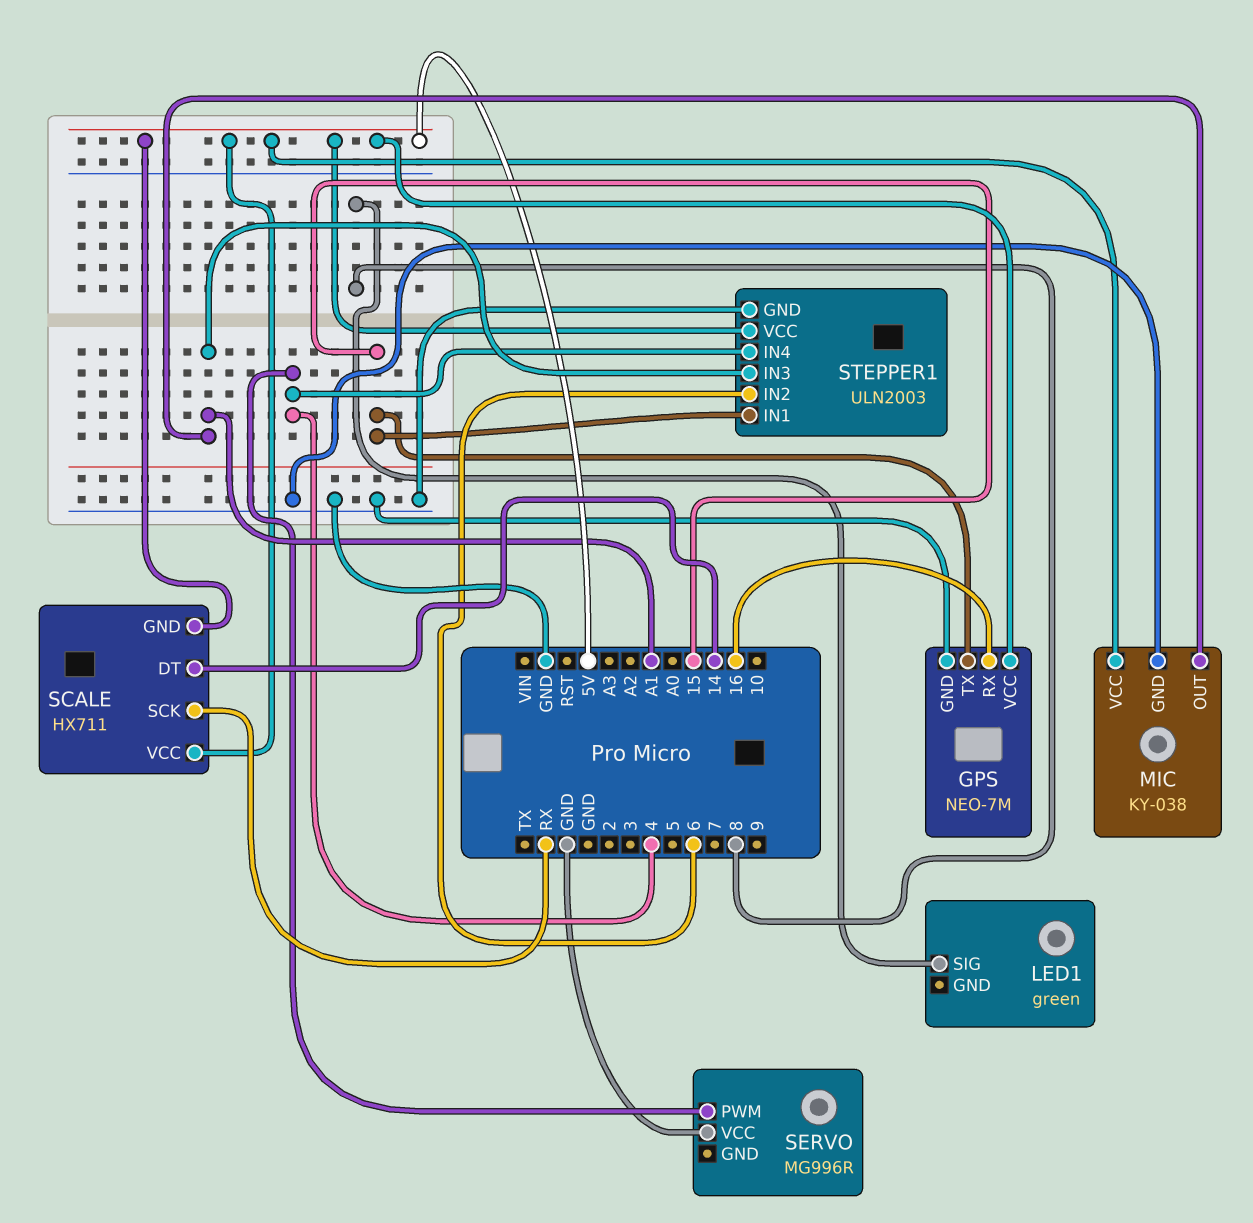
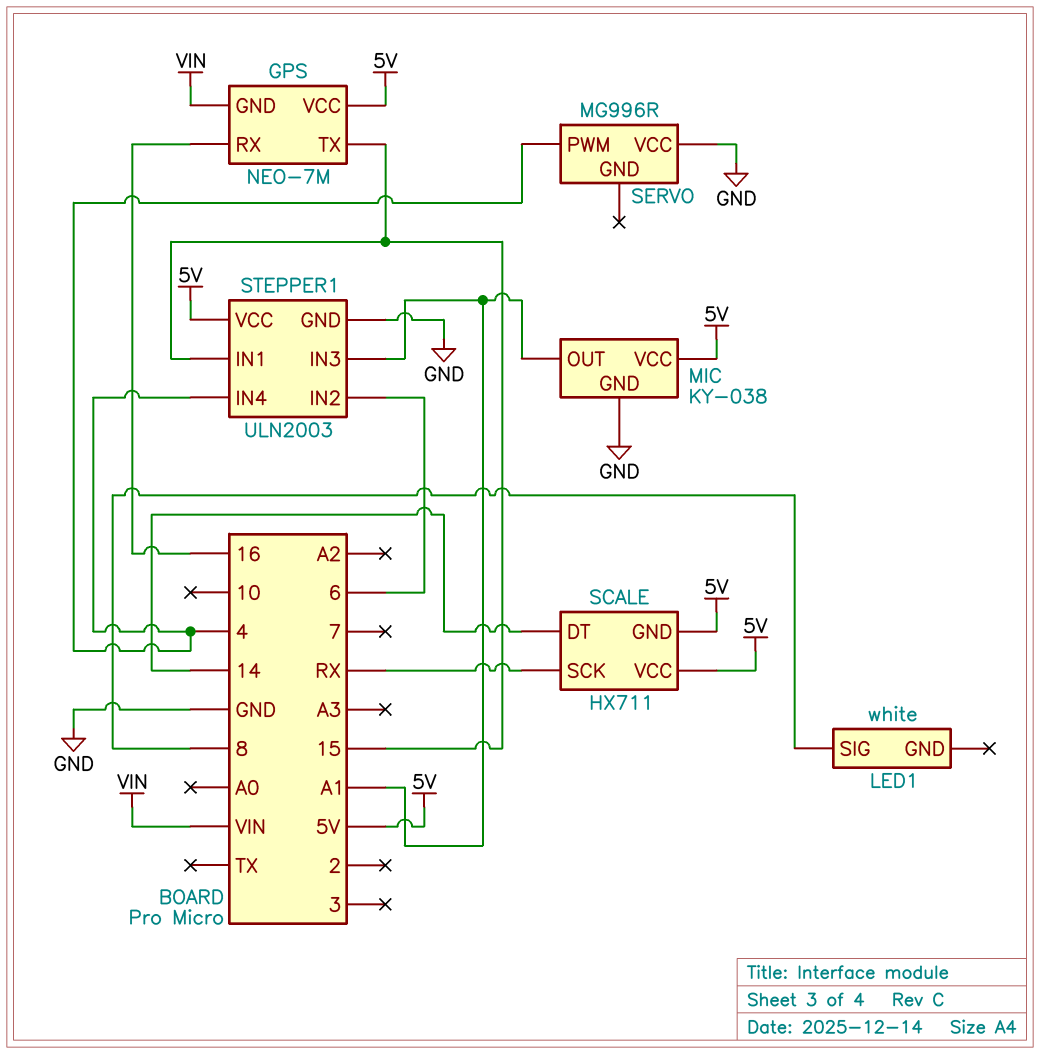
GPS pin GND: GND -> VIN
LED1: green -> white

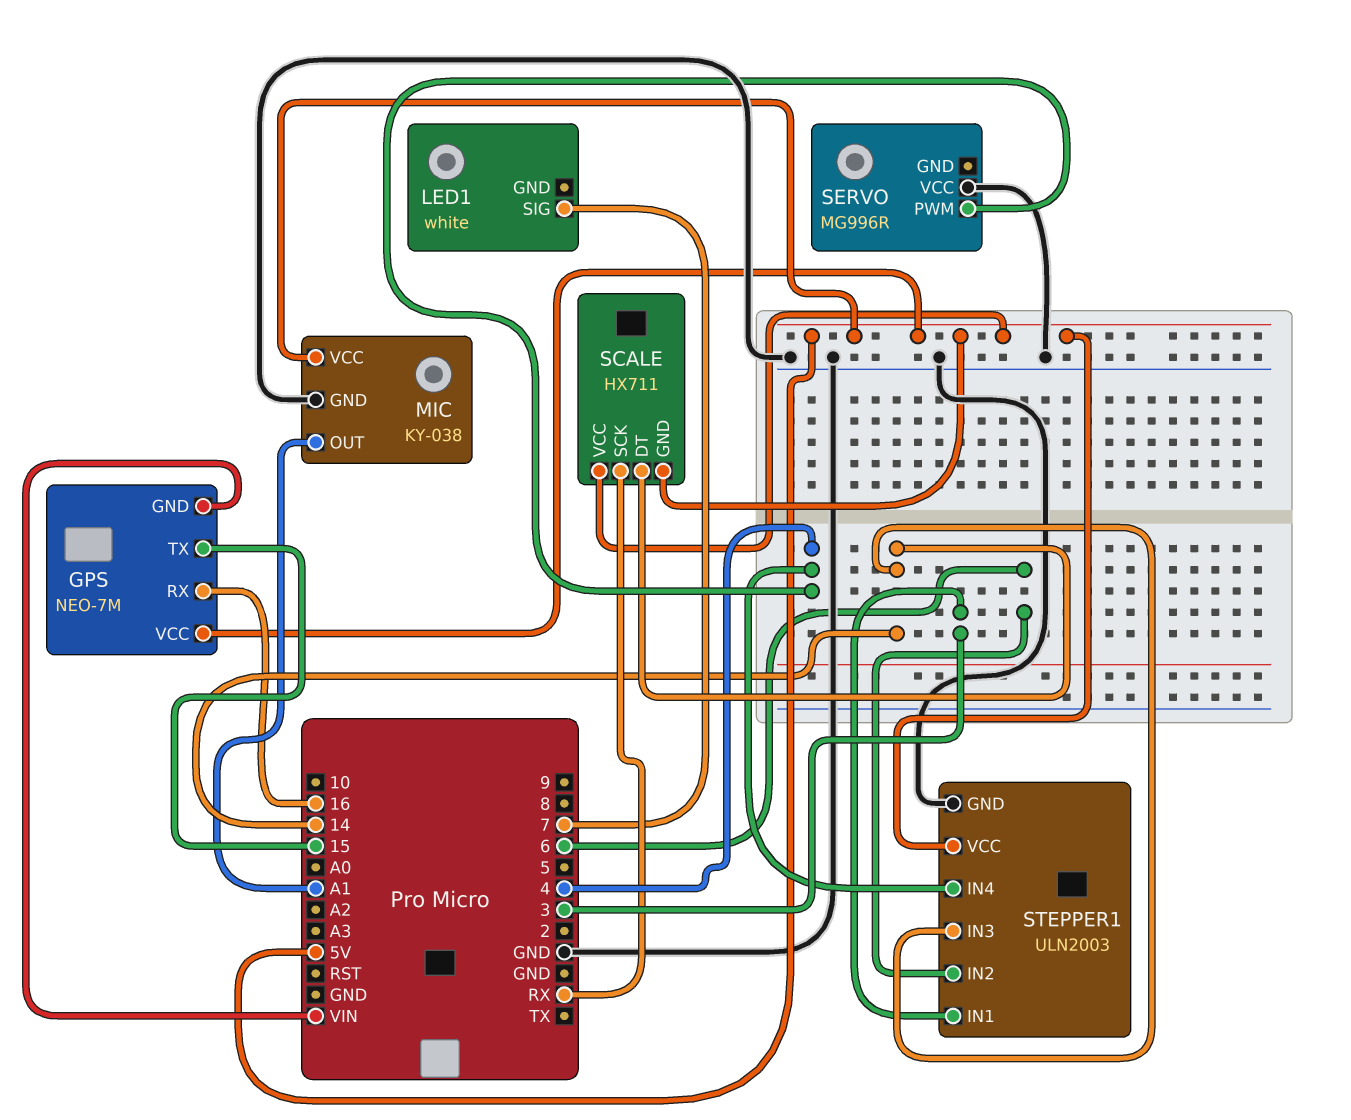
LED1 pin SIG: 8 -> 7
STEPPER1 pin IN1: 15 -> 3
STEPPER1 pin IN3: A1 -> 14

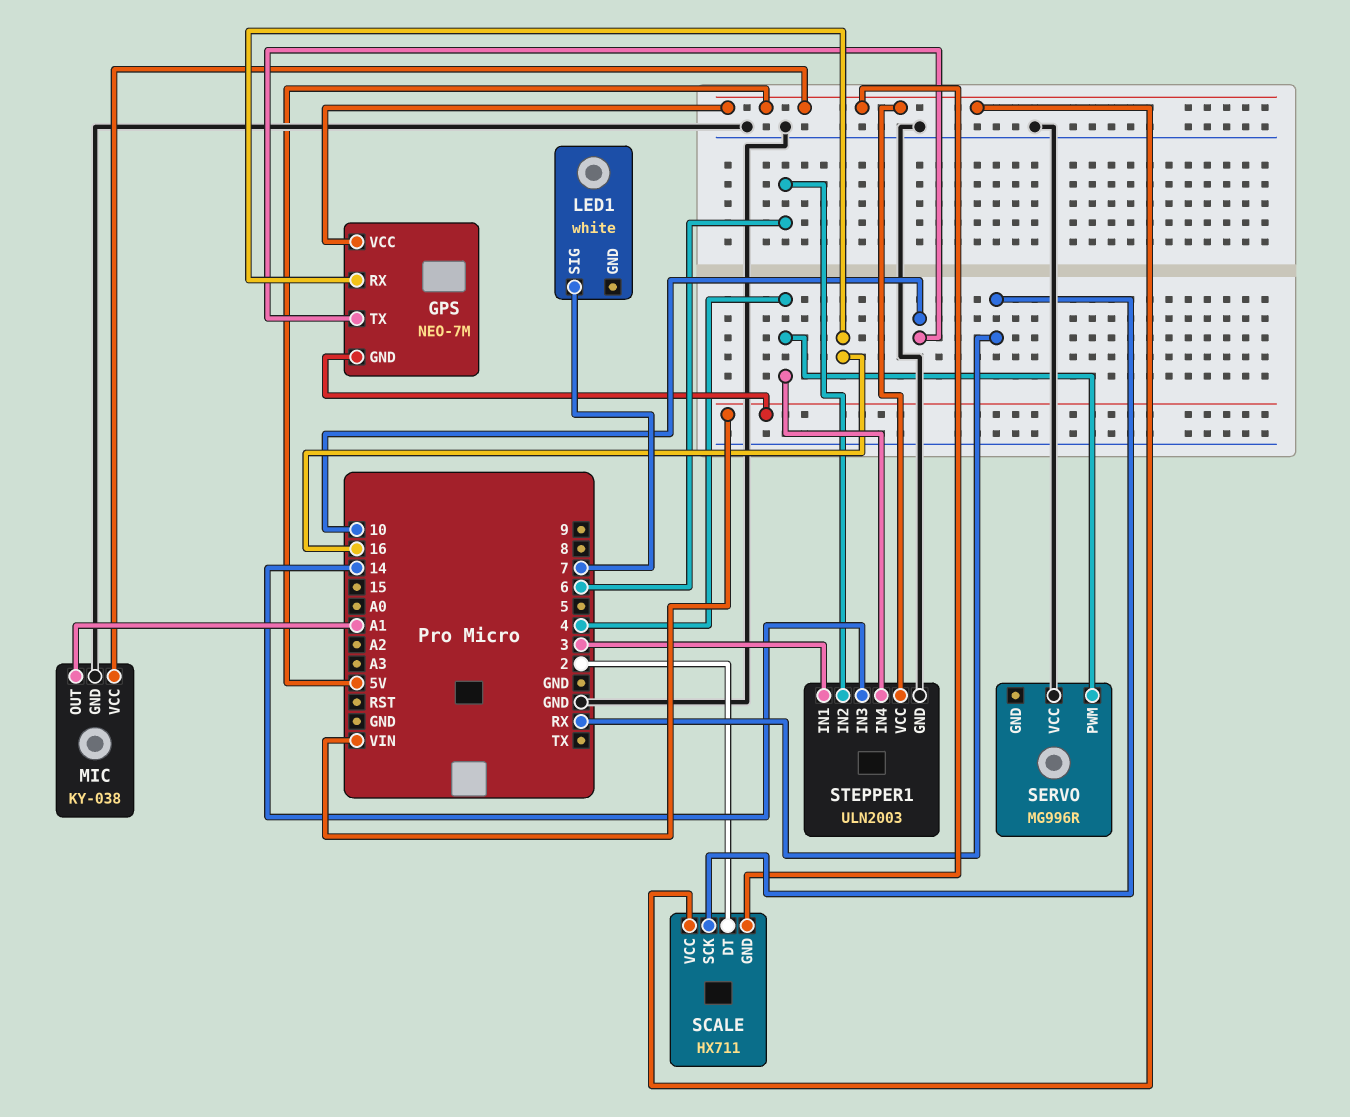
GPS pin TX: 15 -> 10
SCALE pin DT: 14 -> 2

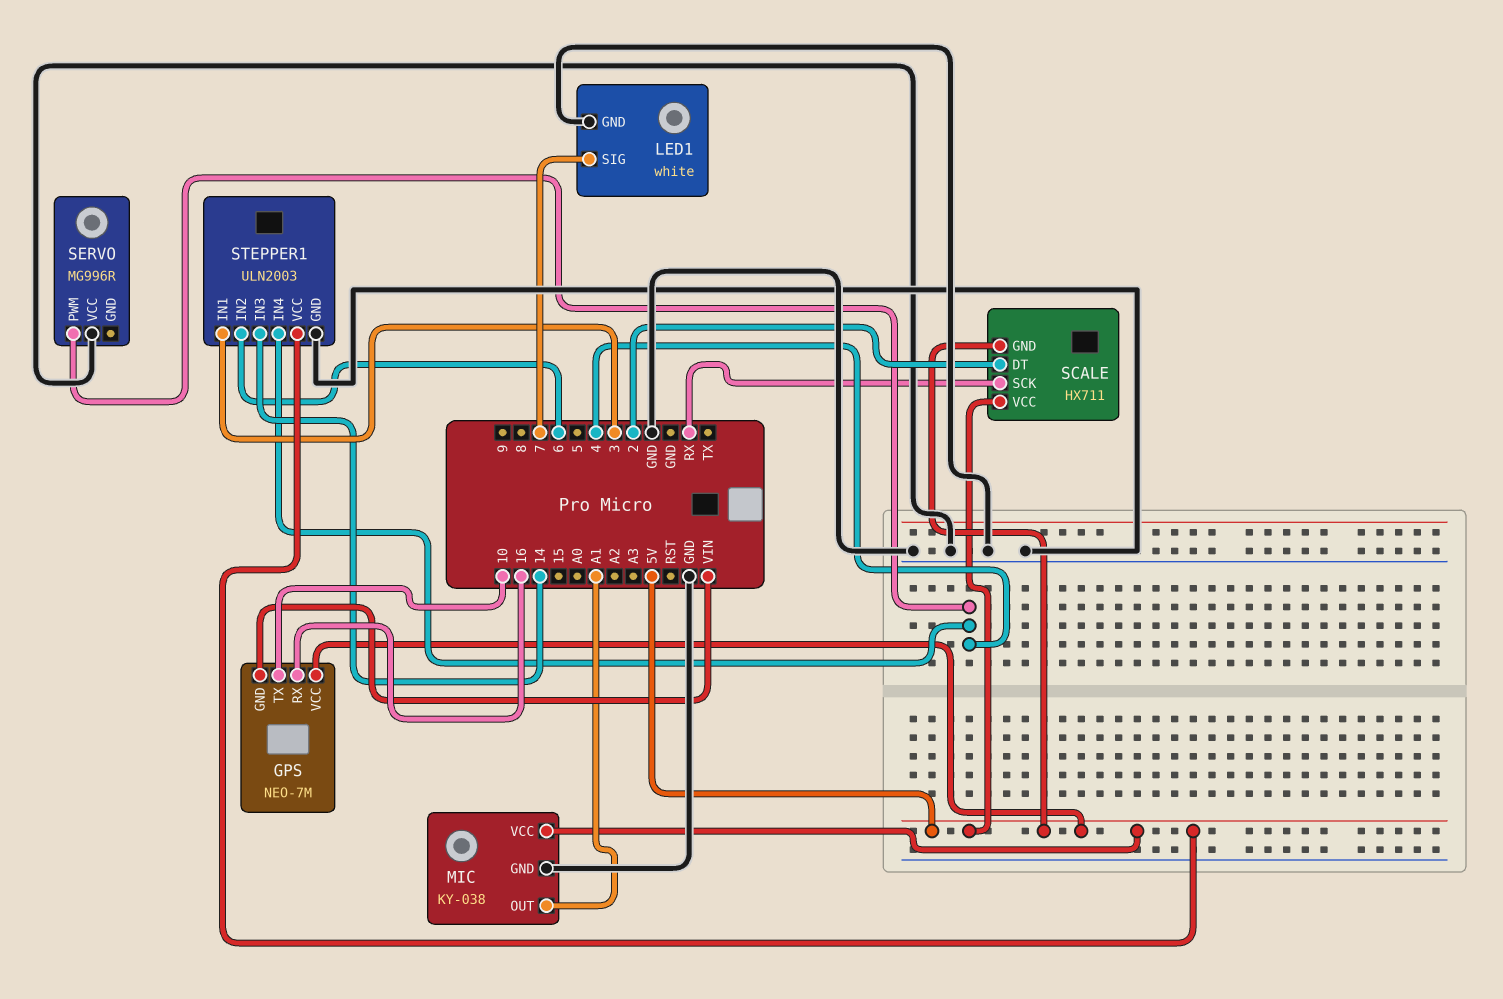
LED1 pin GND: none -> GND

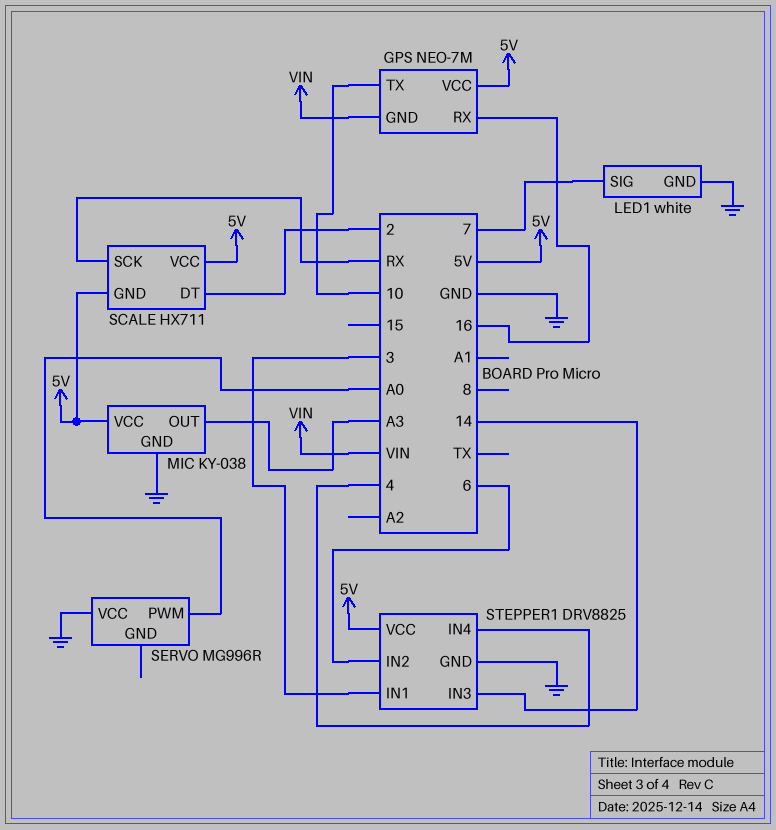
MIC pin OUT: A1 -> A3
SERVO pin PWM: 4 -> A0
STEPPER1: ULN2003 -> DRV8825

